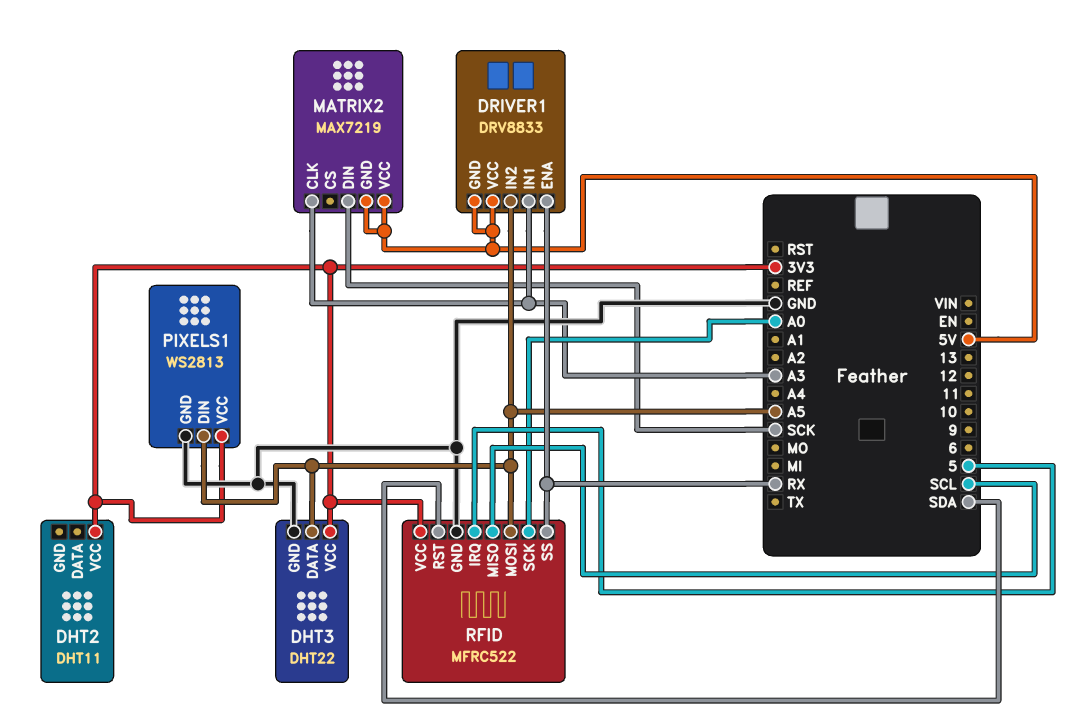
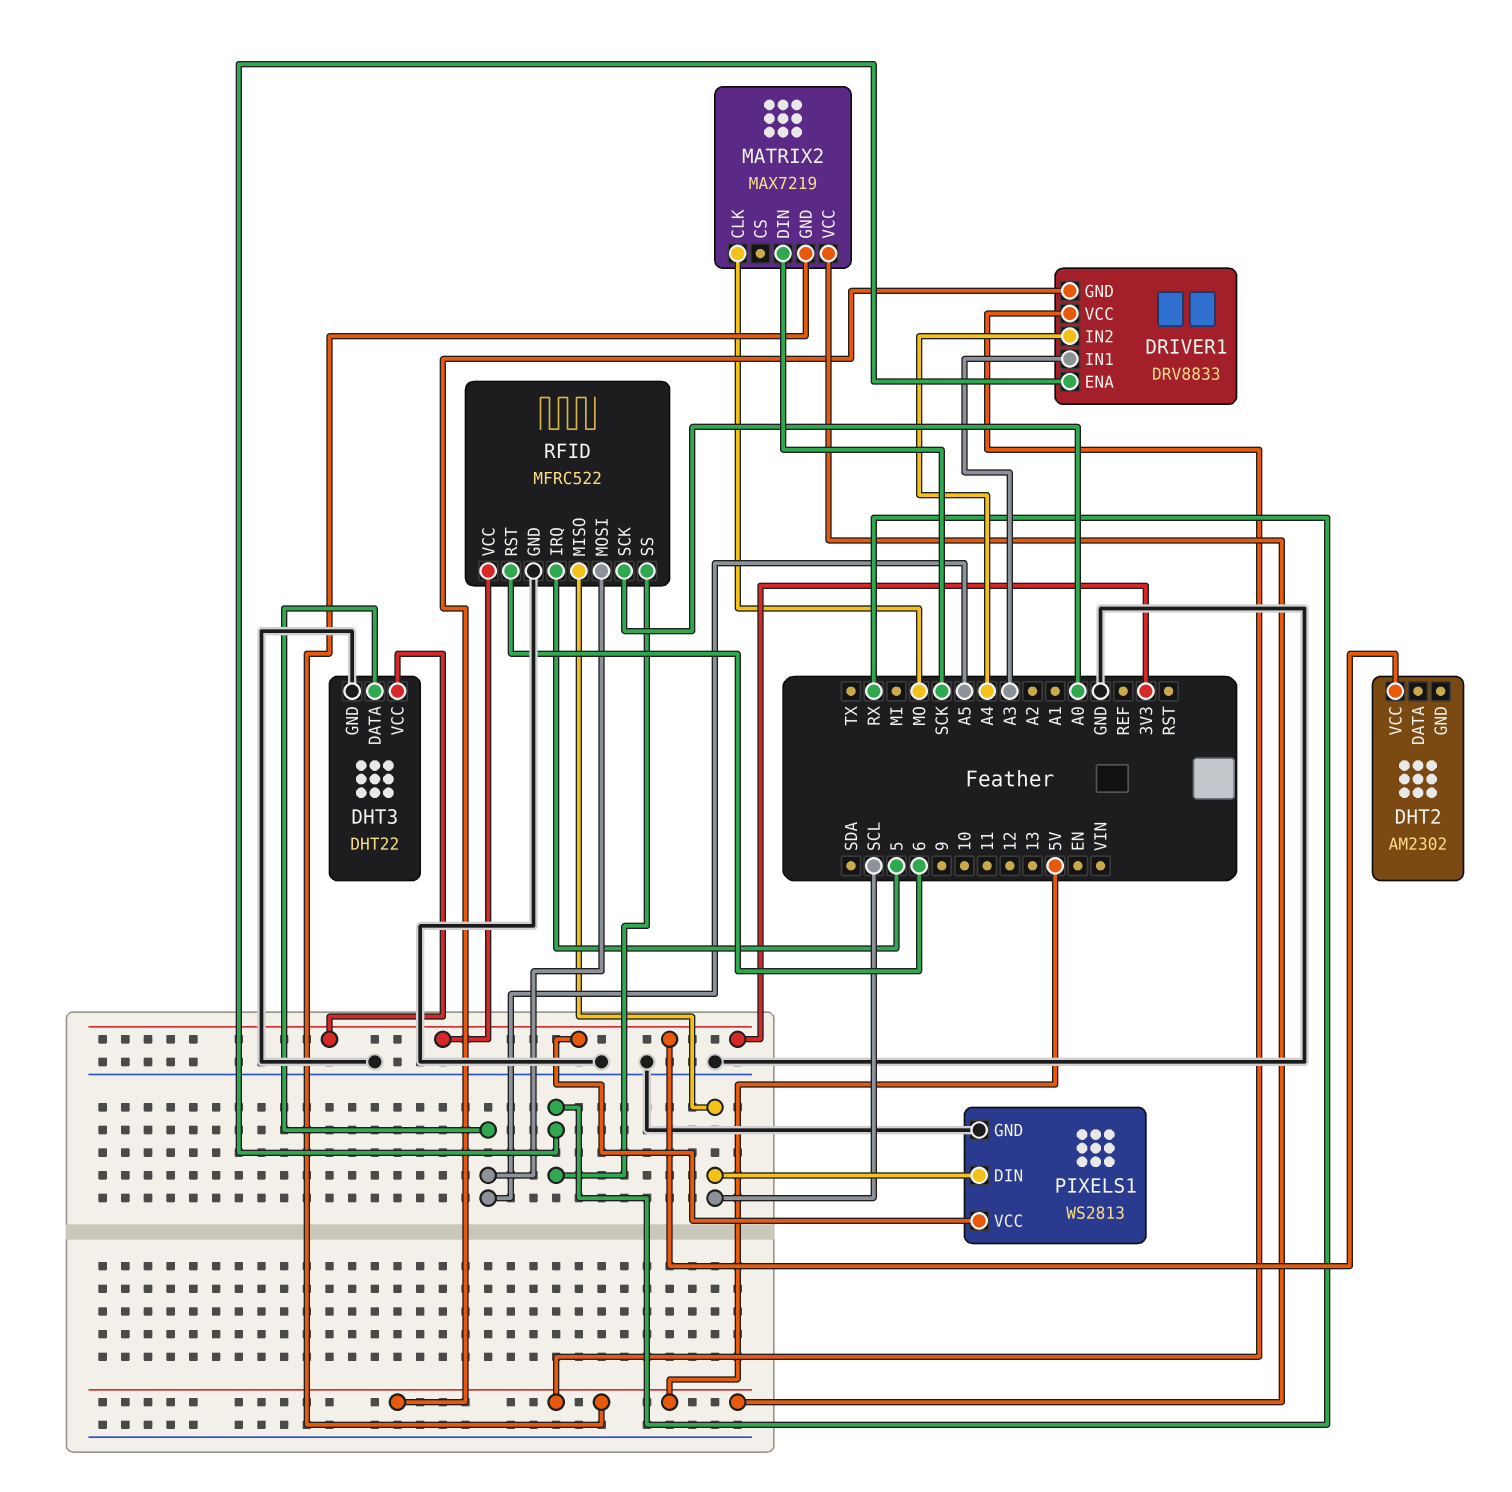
DHT2: DHT11 -> AM2302
DRIVER1 pin IN2: A5 -> A4
MATRIX2 pin CLK: A3 -> MO
PIXELS1 pin DIN: A5 -> SCL
RFID pin RST: SDA -> 6

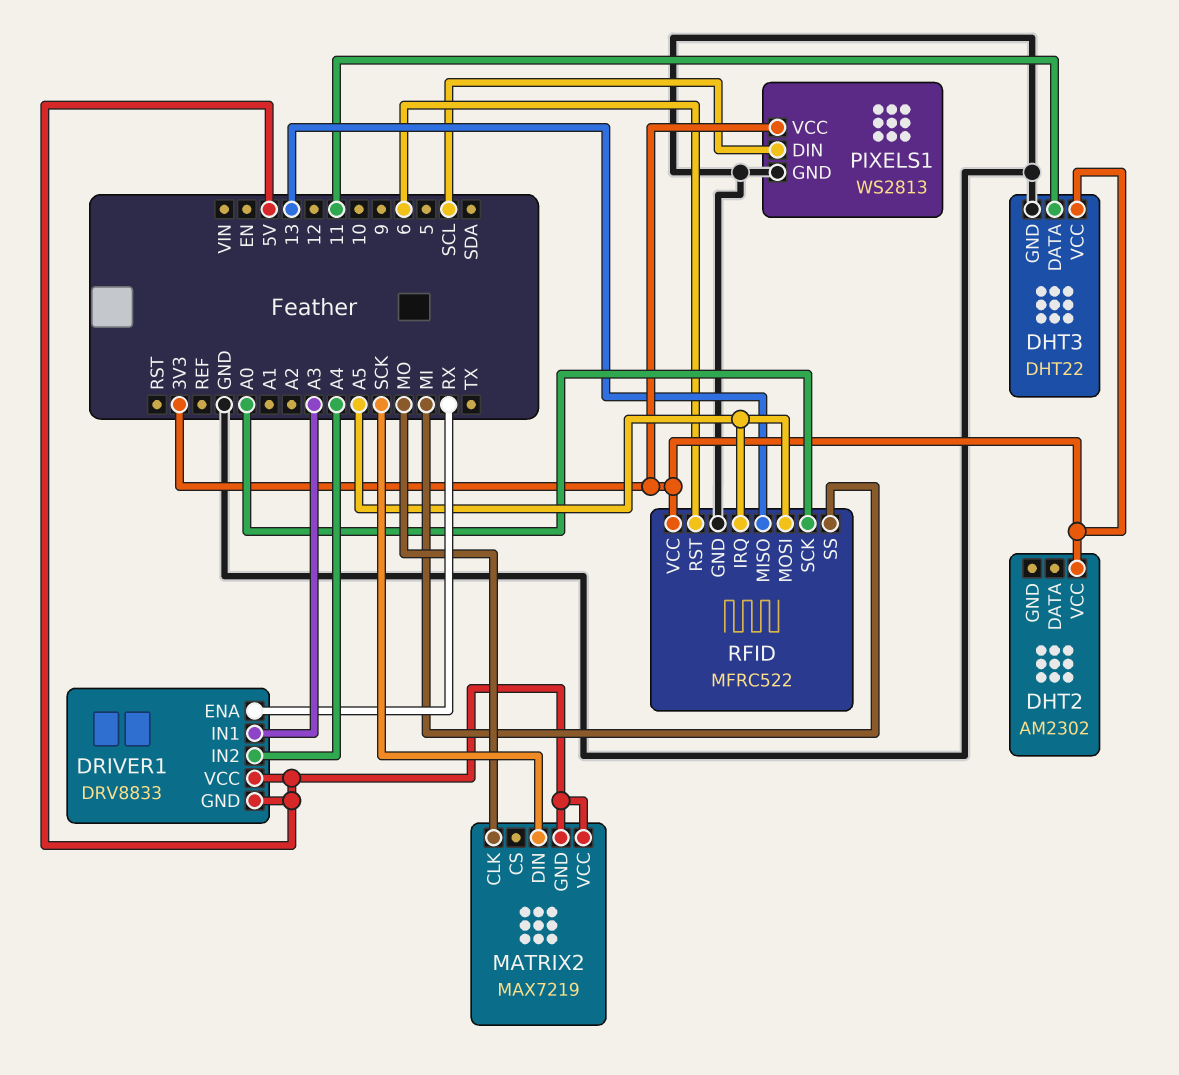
DHT3 pin DATA: A5 -> 11
RFID pin IRQ: 5 -> A5
RFID pin MISO: SCL -> 13
RFID pin SS: RX -> MI

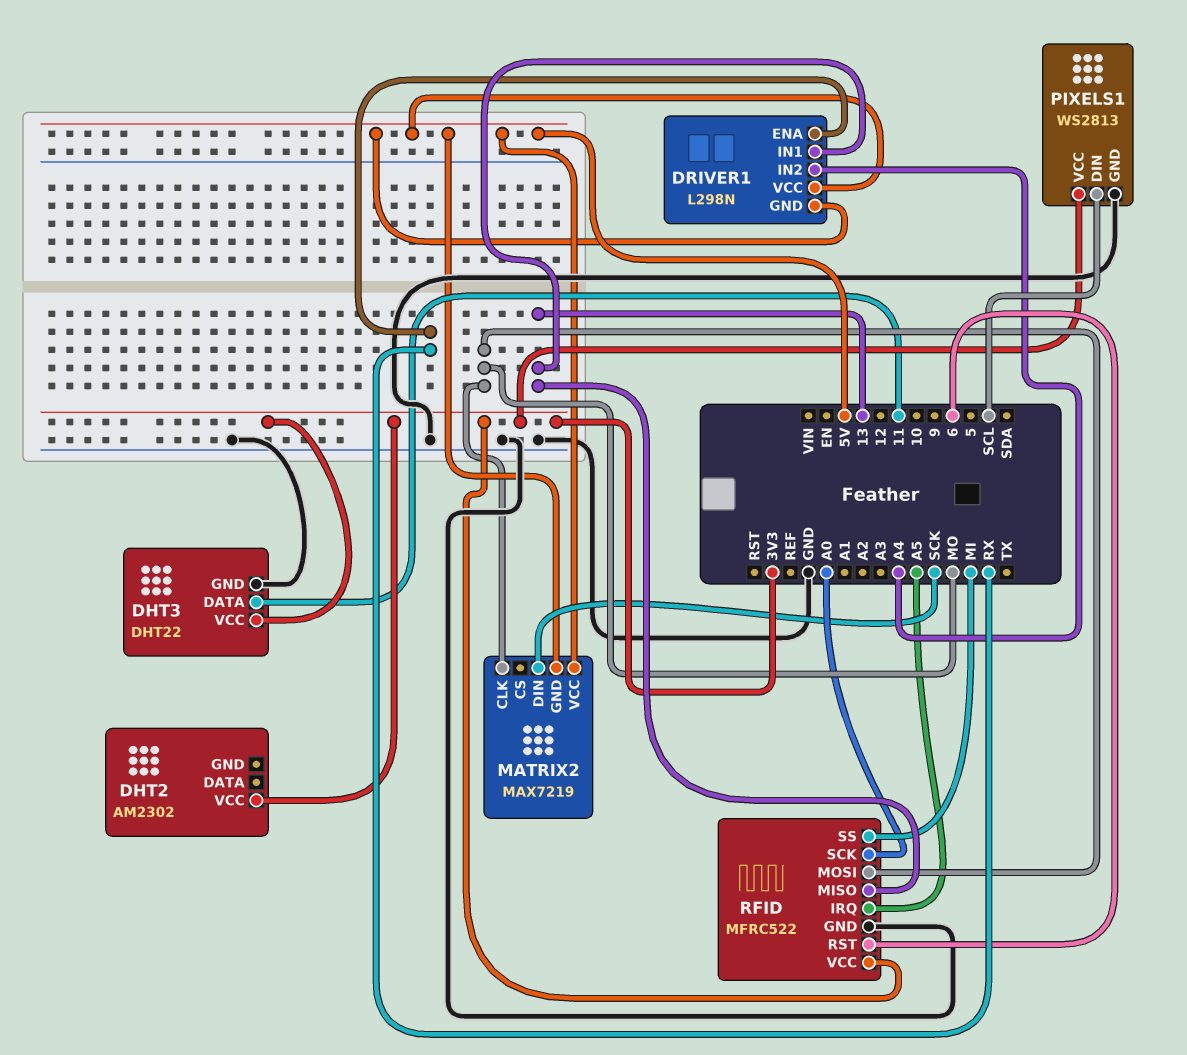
DRIVER1: DRV8833 -> L298N
DRIVER1 pin IN1: A3 -> 13
RFID pin MOSI: A5 -> MO

